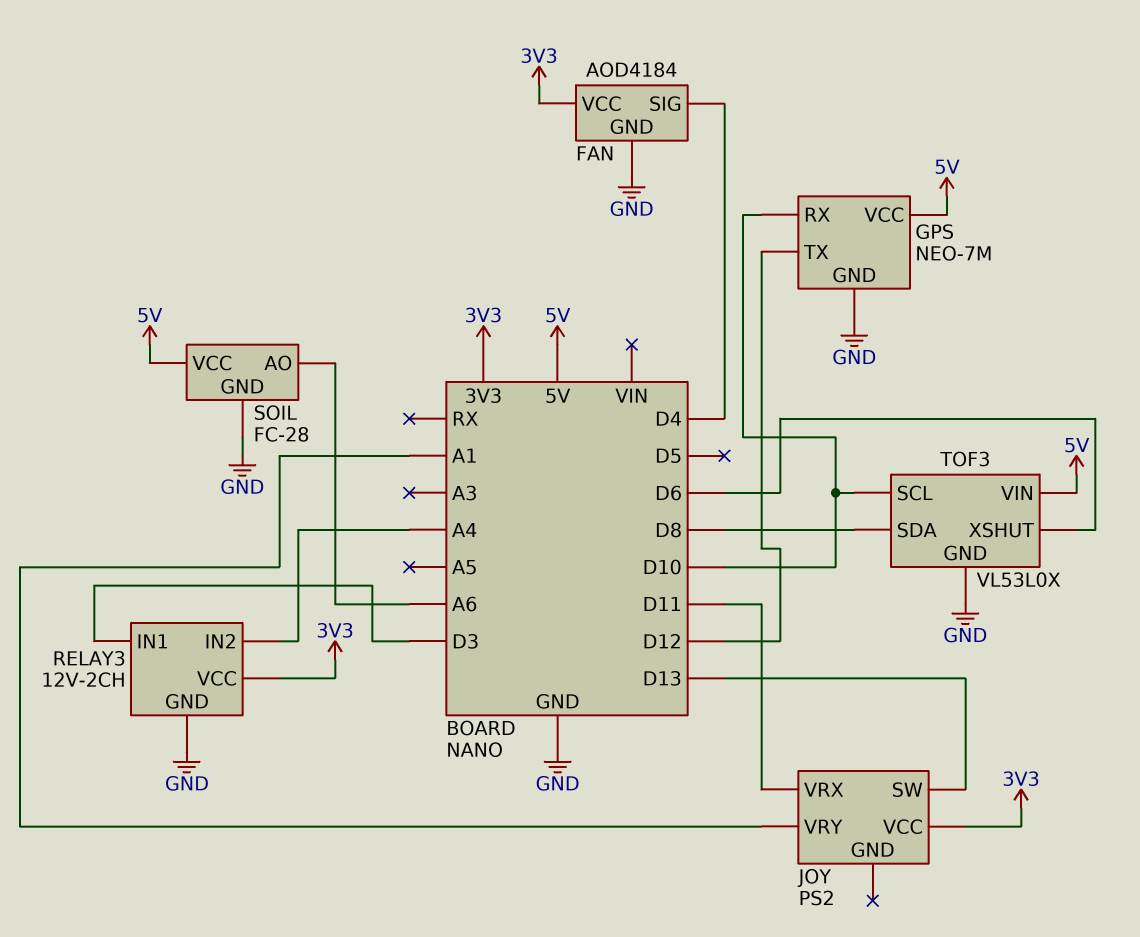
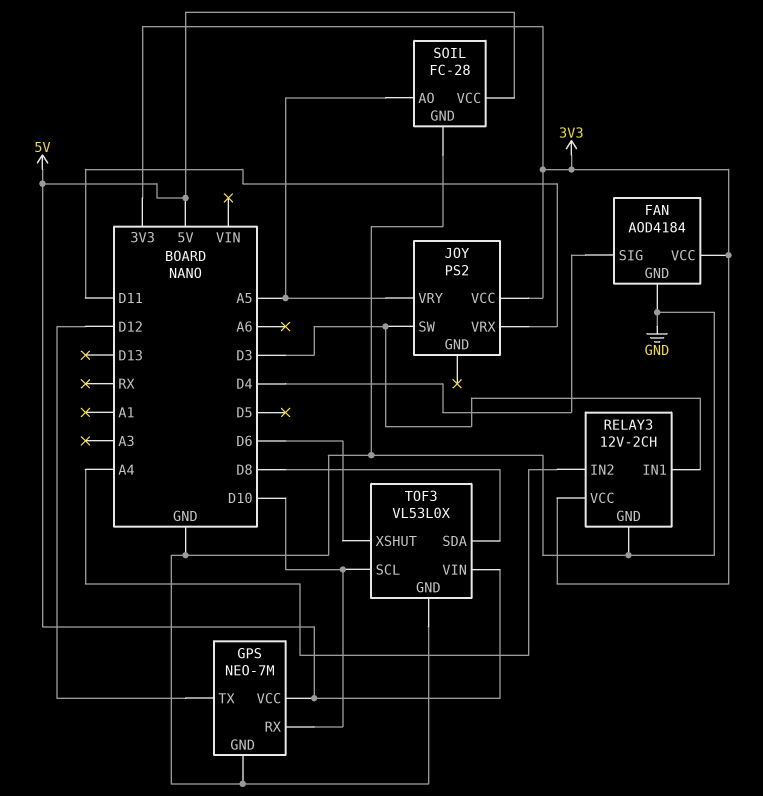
JOY pin SW: D13 -> D3
JOY pin VRY: A1 -> A5
SOIL pin AO: A6 -> A5

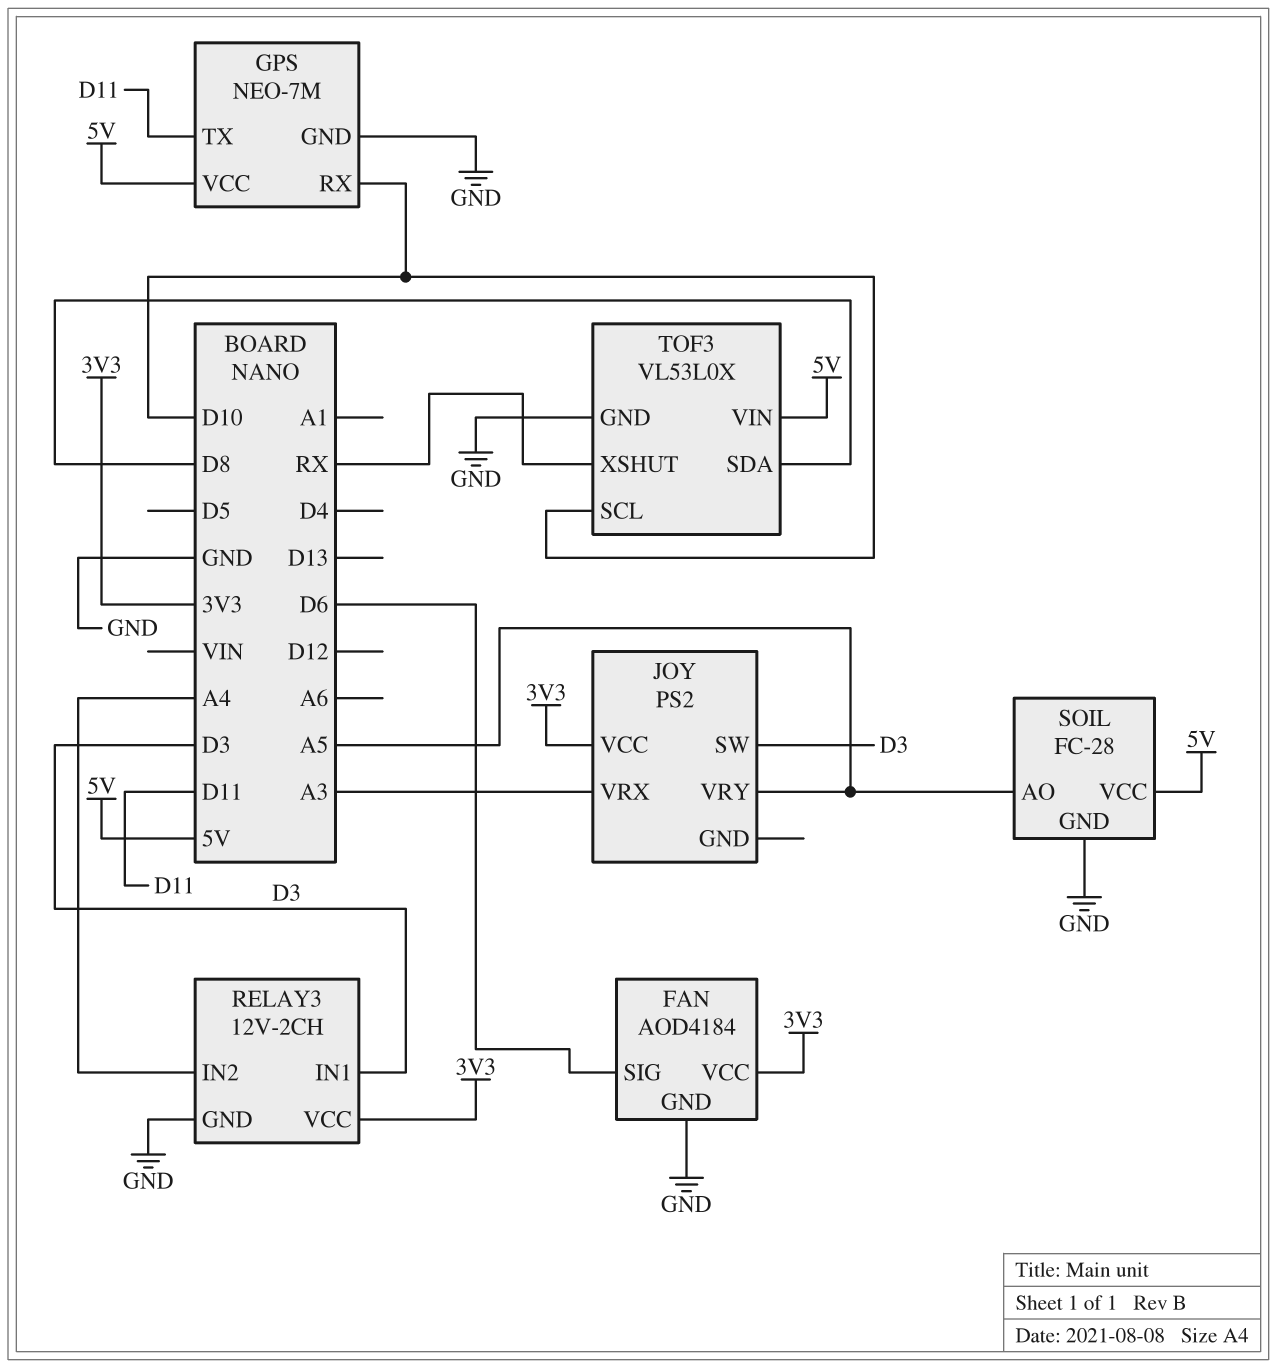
FAN pin SIG: D4 -> D6
GPS pin TX: D12 -> D11
JOY pin VRX: D11 -> A3
TOF3 pin XSHUT: D6 -> RX

